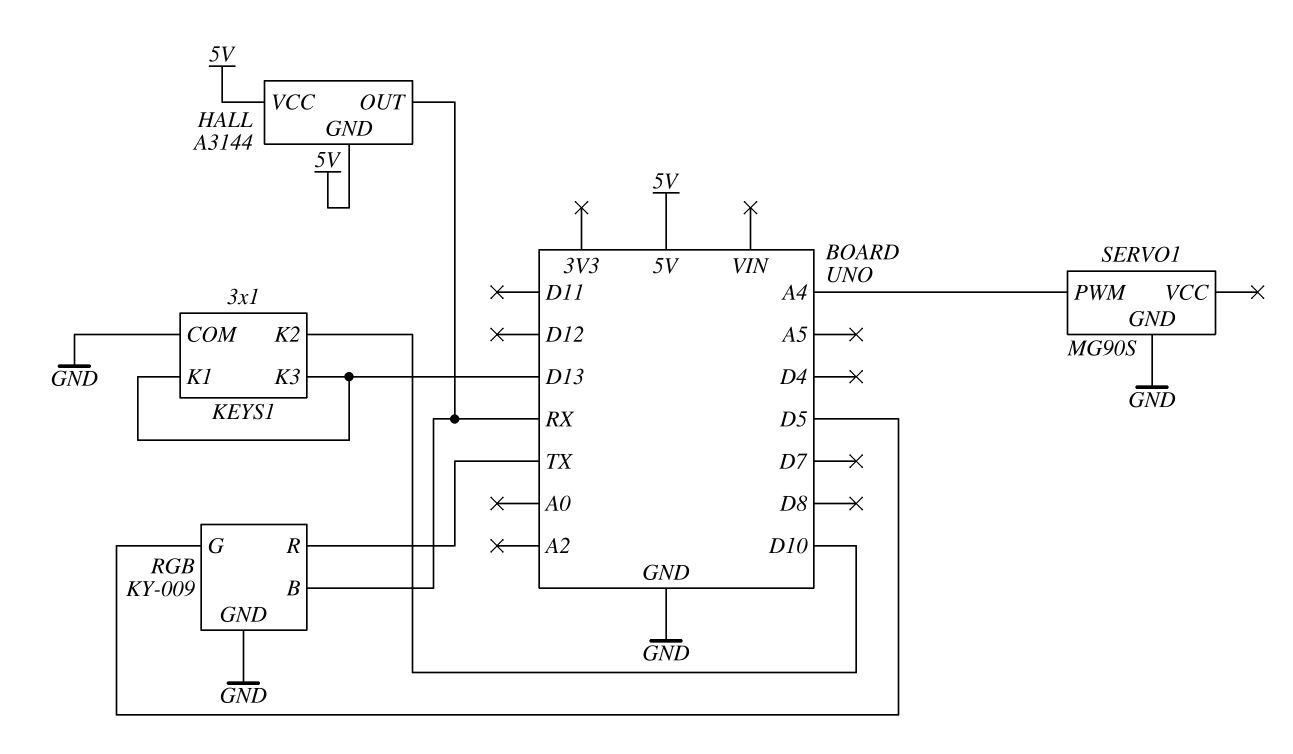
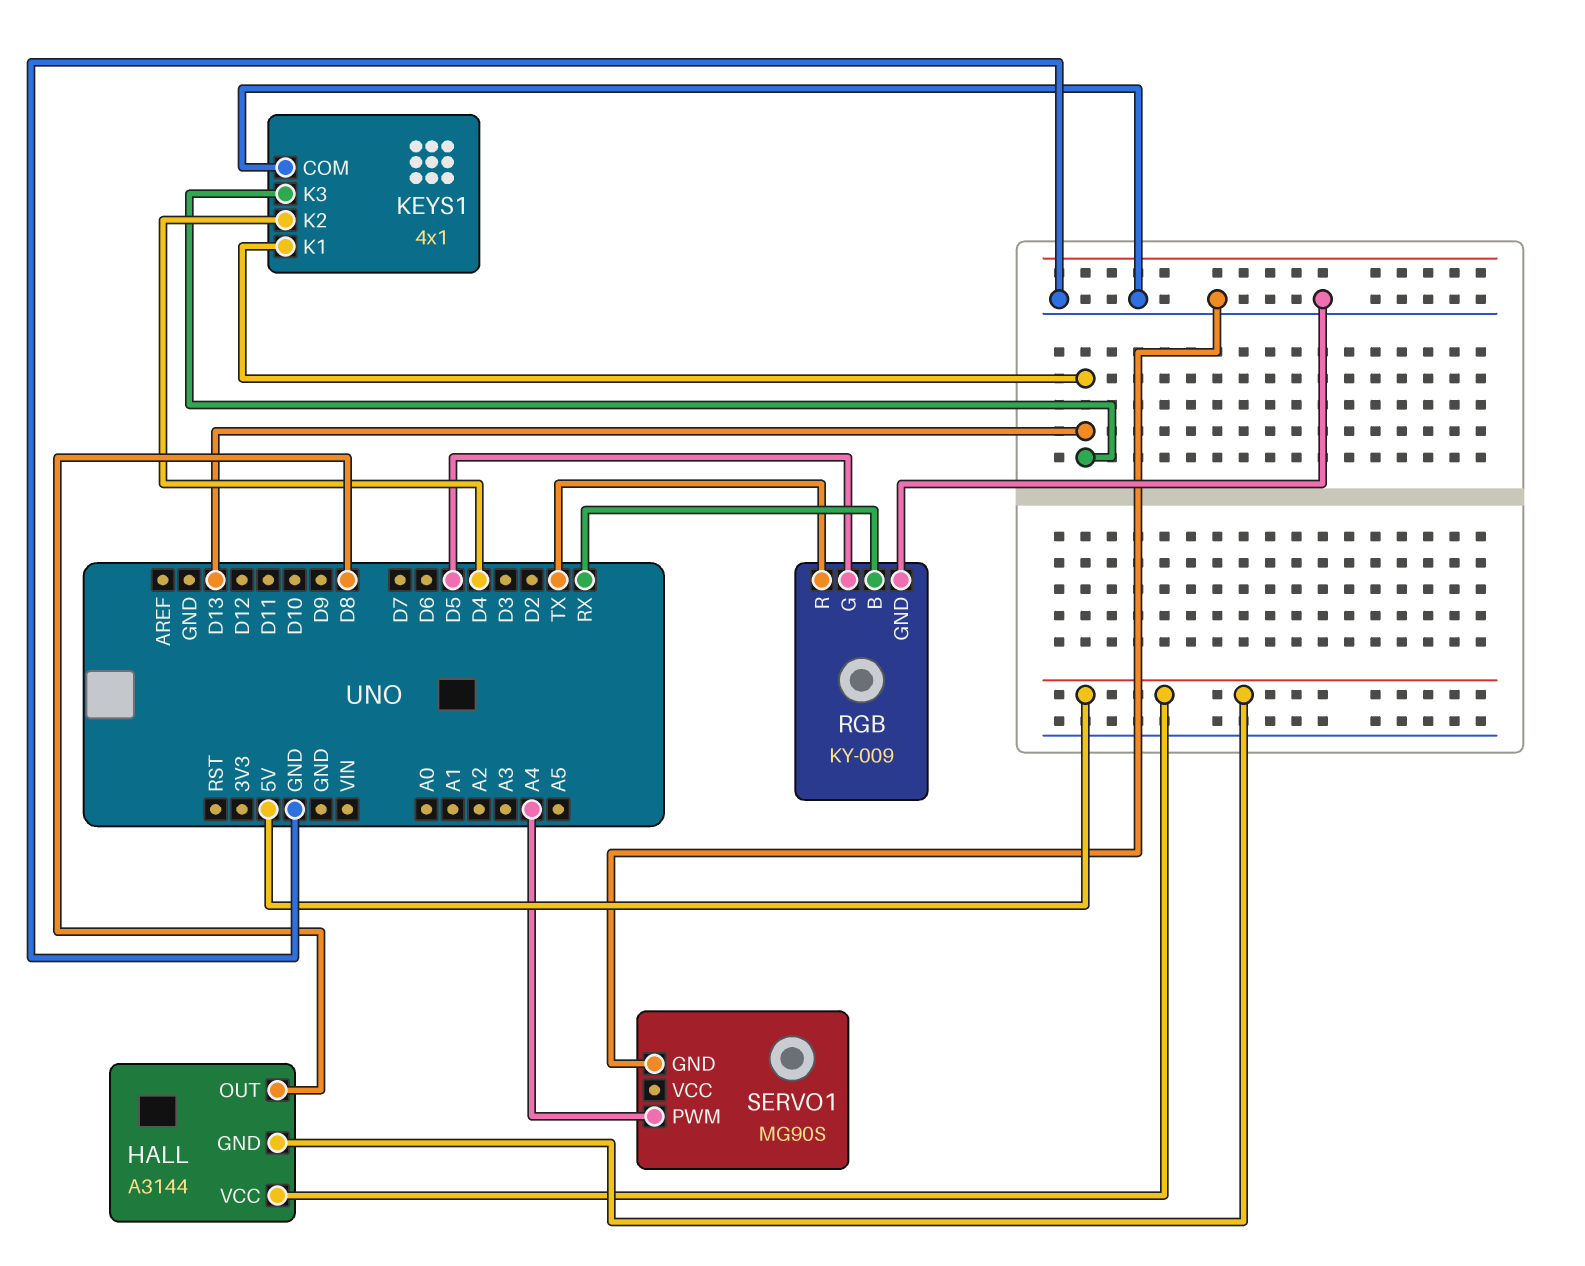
HALL pin OUT: RX -> D8
KEYS1: 3x1 -> 4x1
KEYS1 pin K2: D10 -> D4

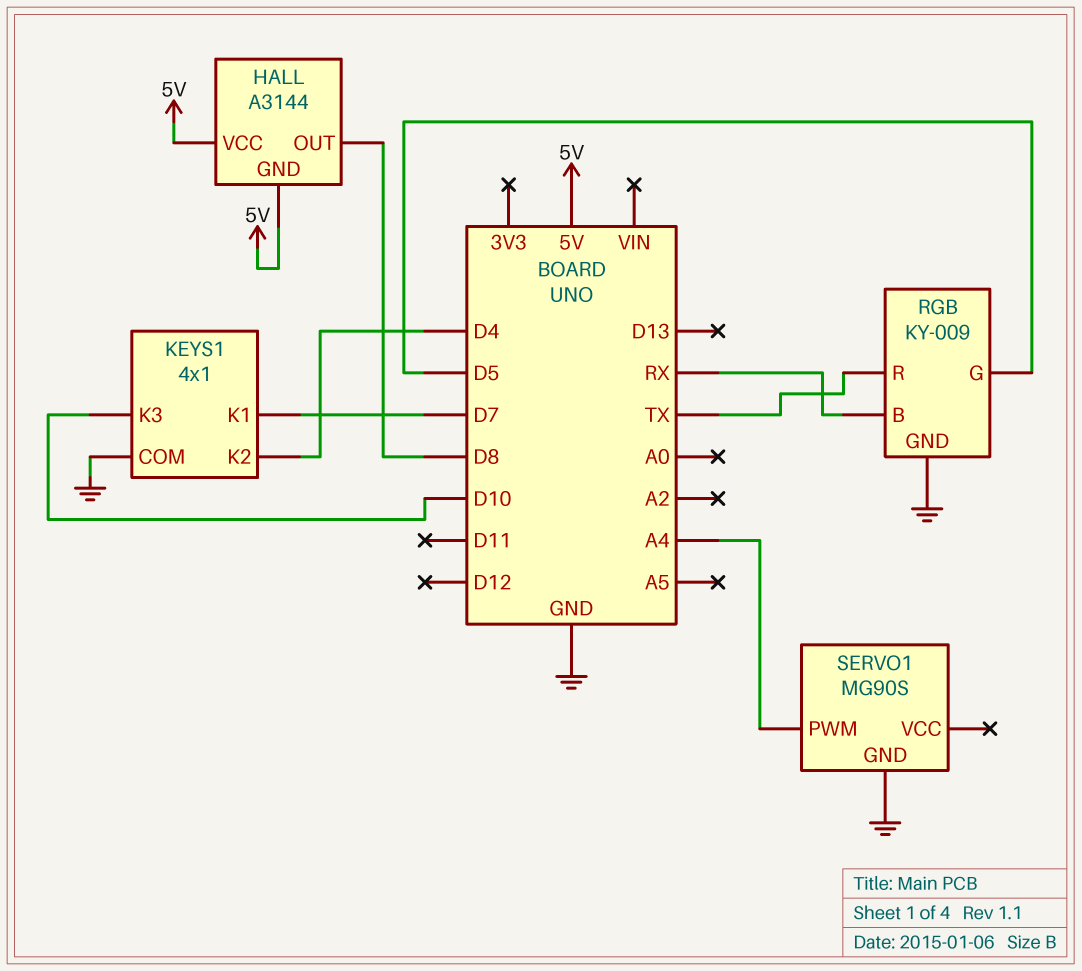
KEYS1 pin K1: D13 -> D7
KEYS1 pin K3: D13 -> D10

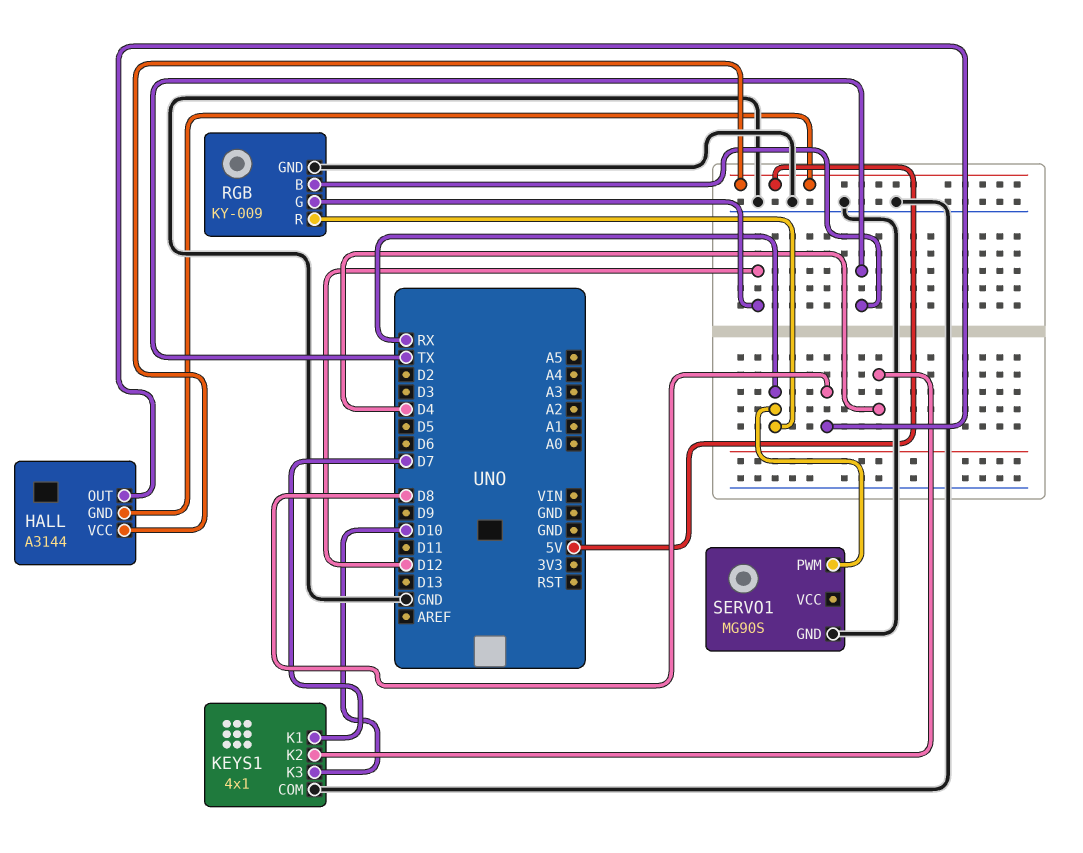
RGB pin B: RX -> TX
RGB pin G: D5 -> D12
RGB pin R: TX -> RX
SERVO1 pin PWM: A4 -> RX

